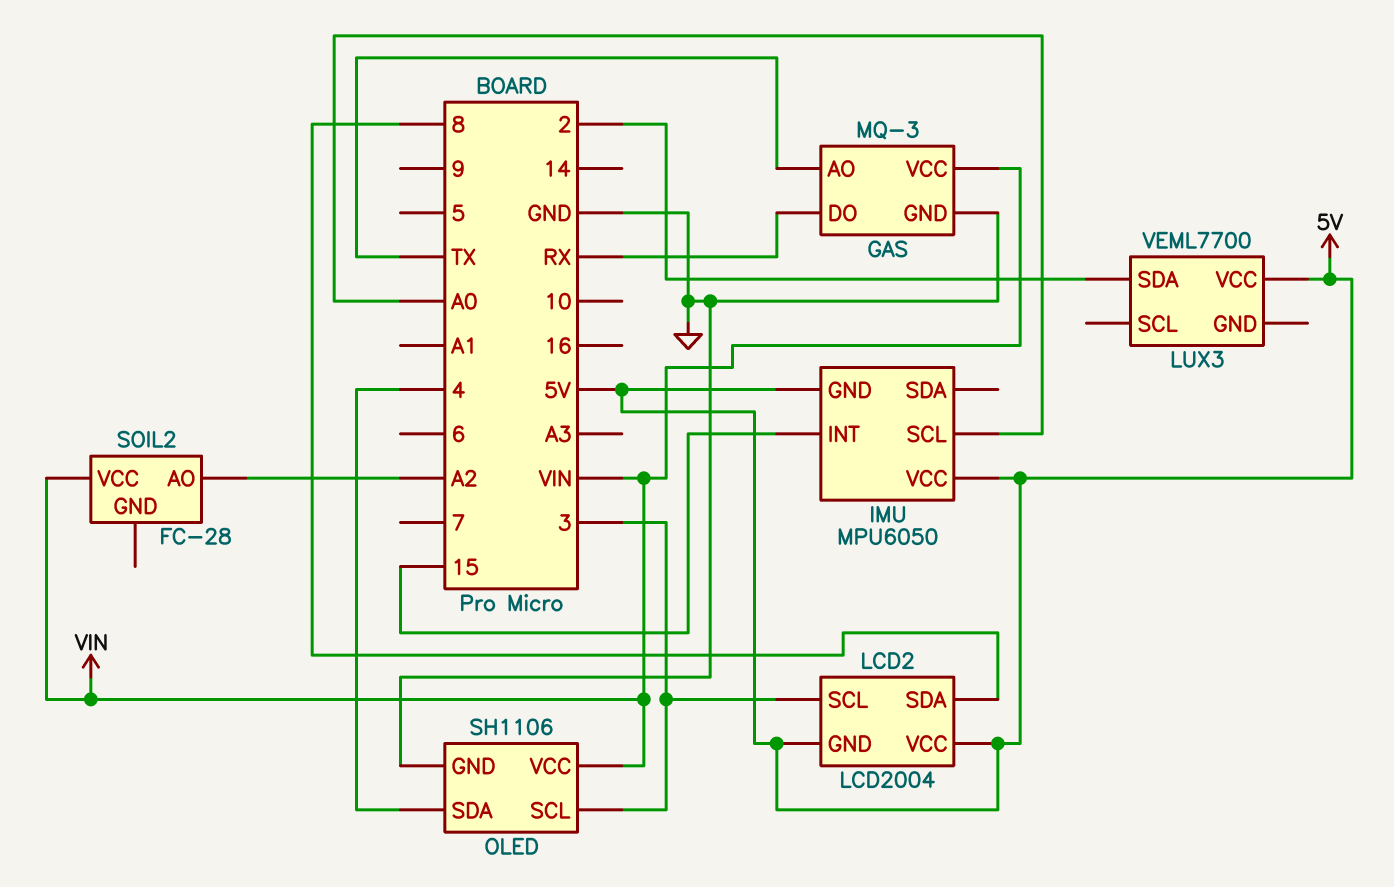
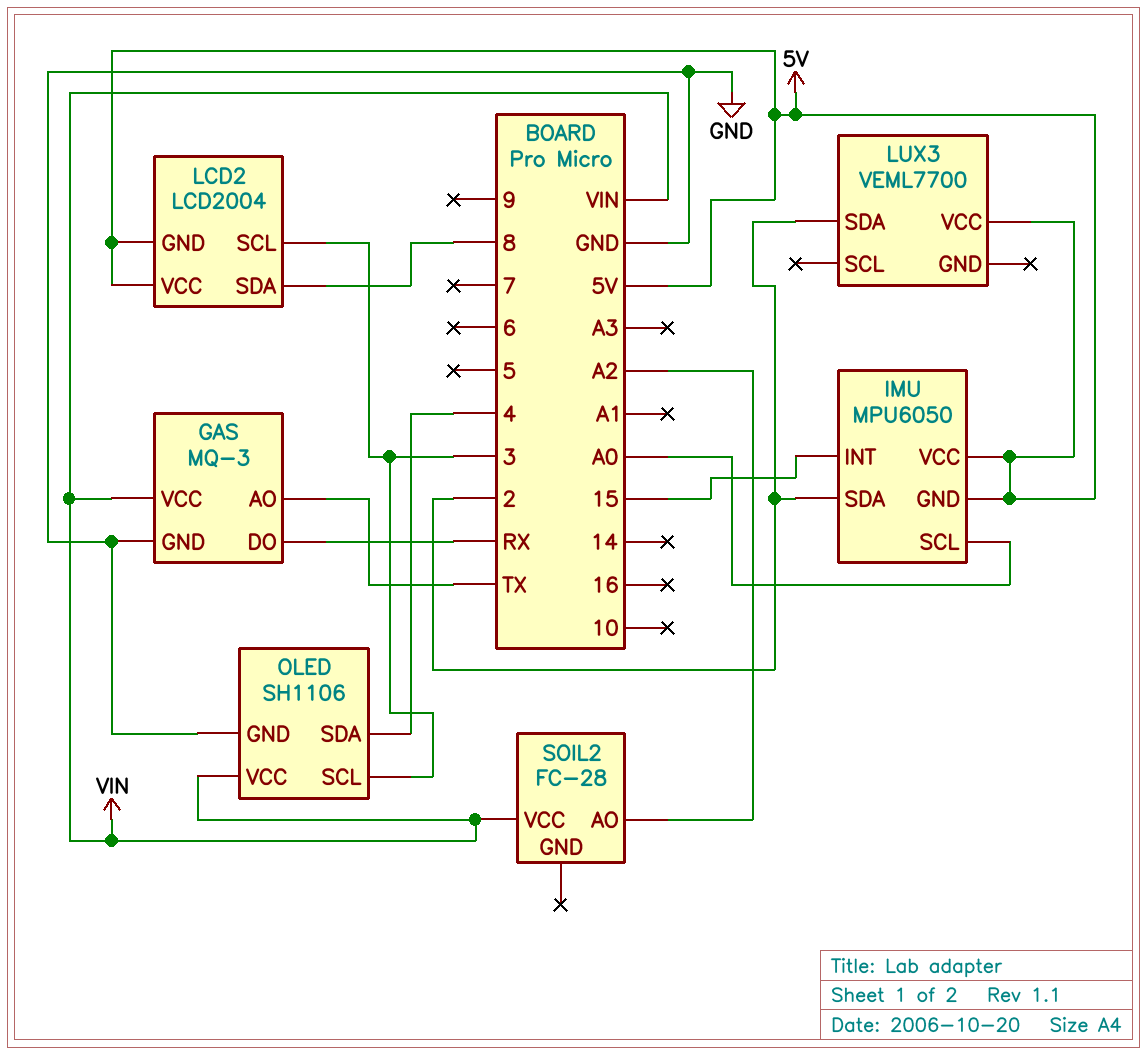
IMU pin SDA: none -> 2

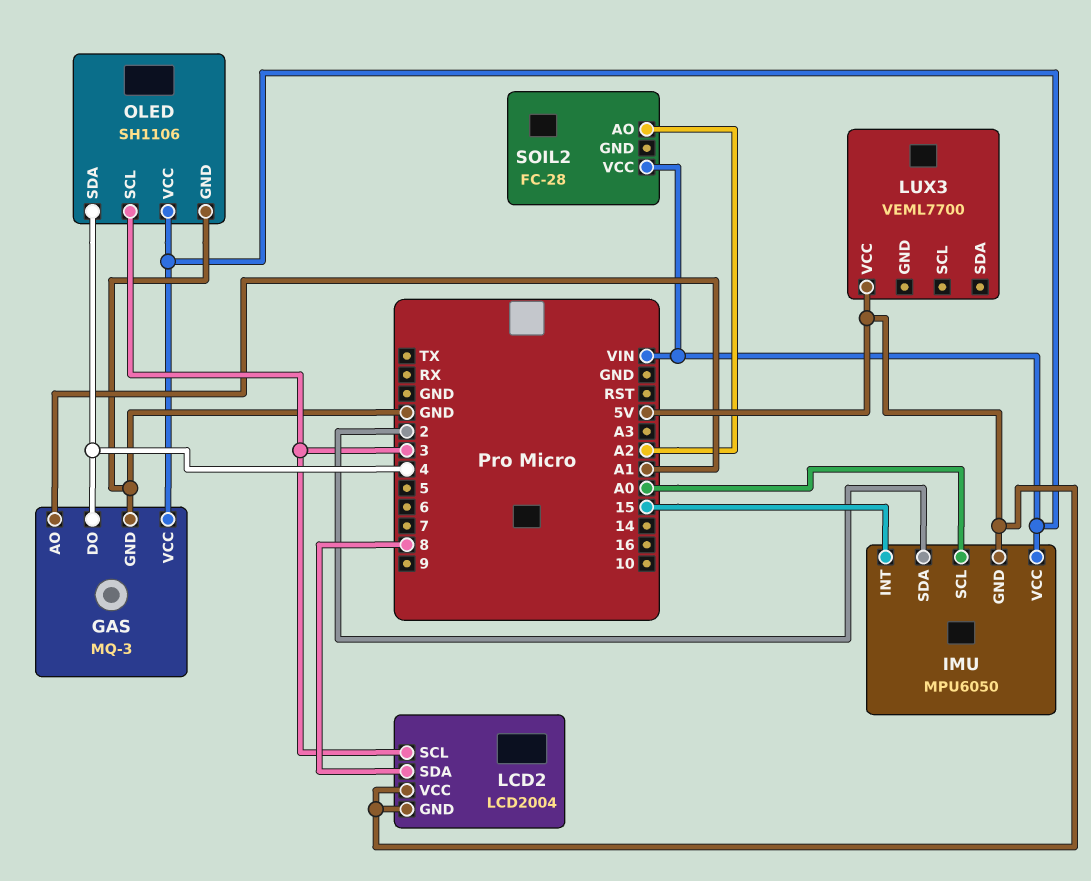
GAS pin AO: TX -> A1
GAS pin DO: RX -> 4
IMU pin VCC: 5V -> VIN
LUX3 pin SDA: 2 -> none

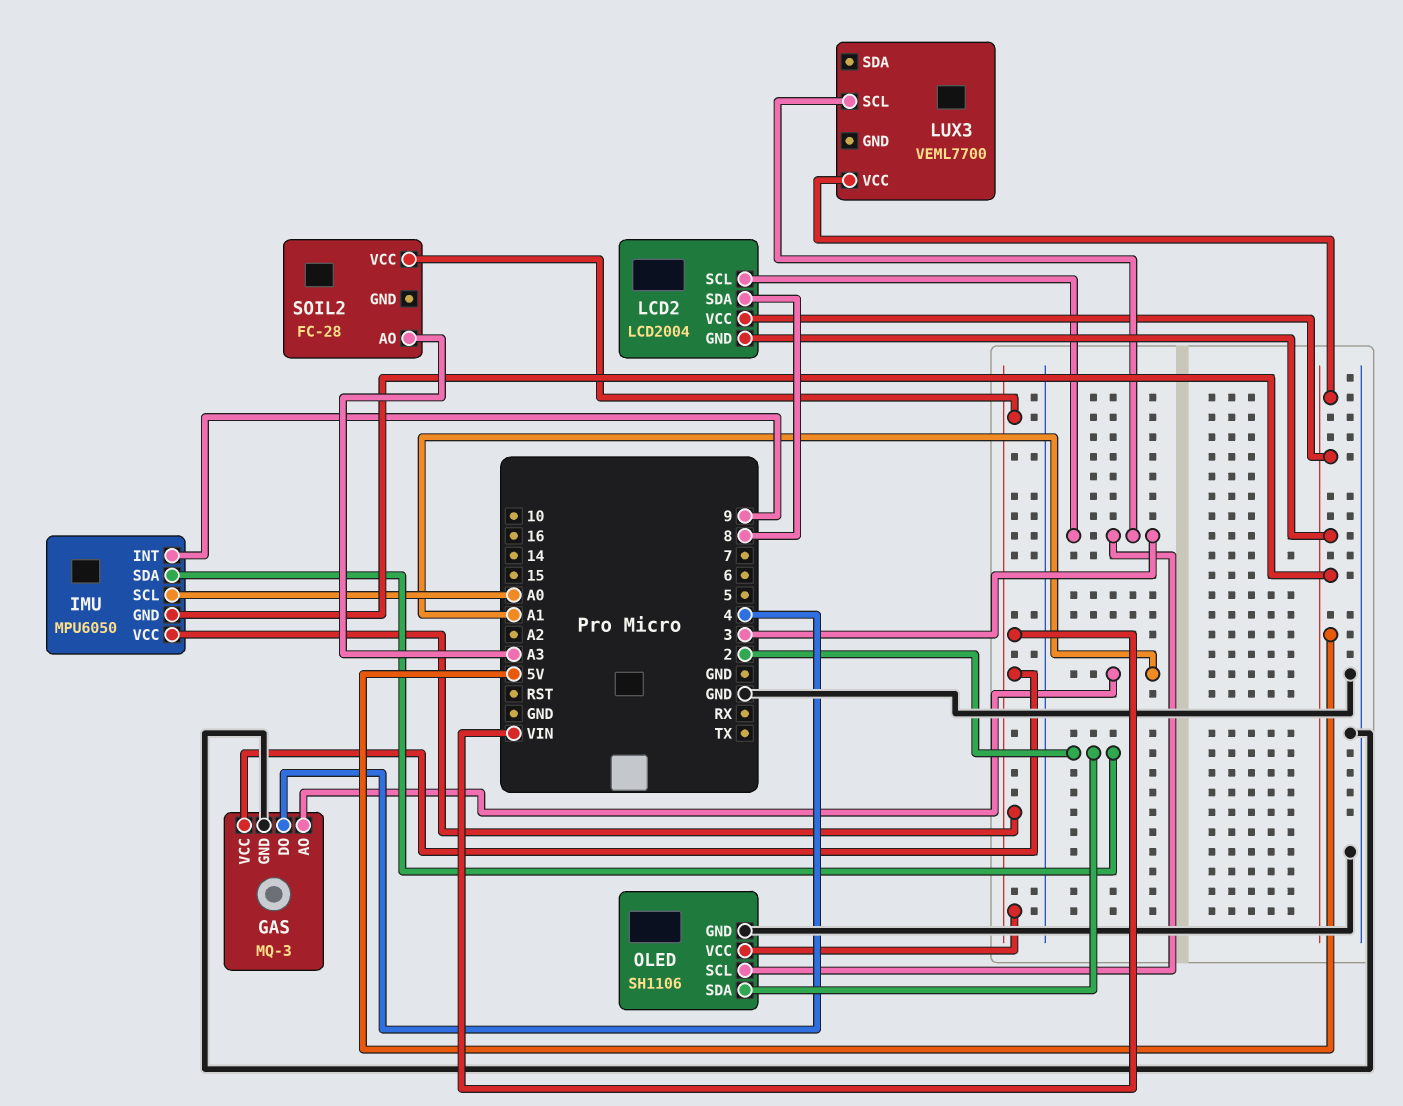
IMU pin INT: 15 -> 9
LUX3 pin SCL: none -> 3
OLED pin SDA: 4 -> 2
SOIL2 pin AO: A2 -> A3

